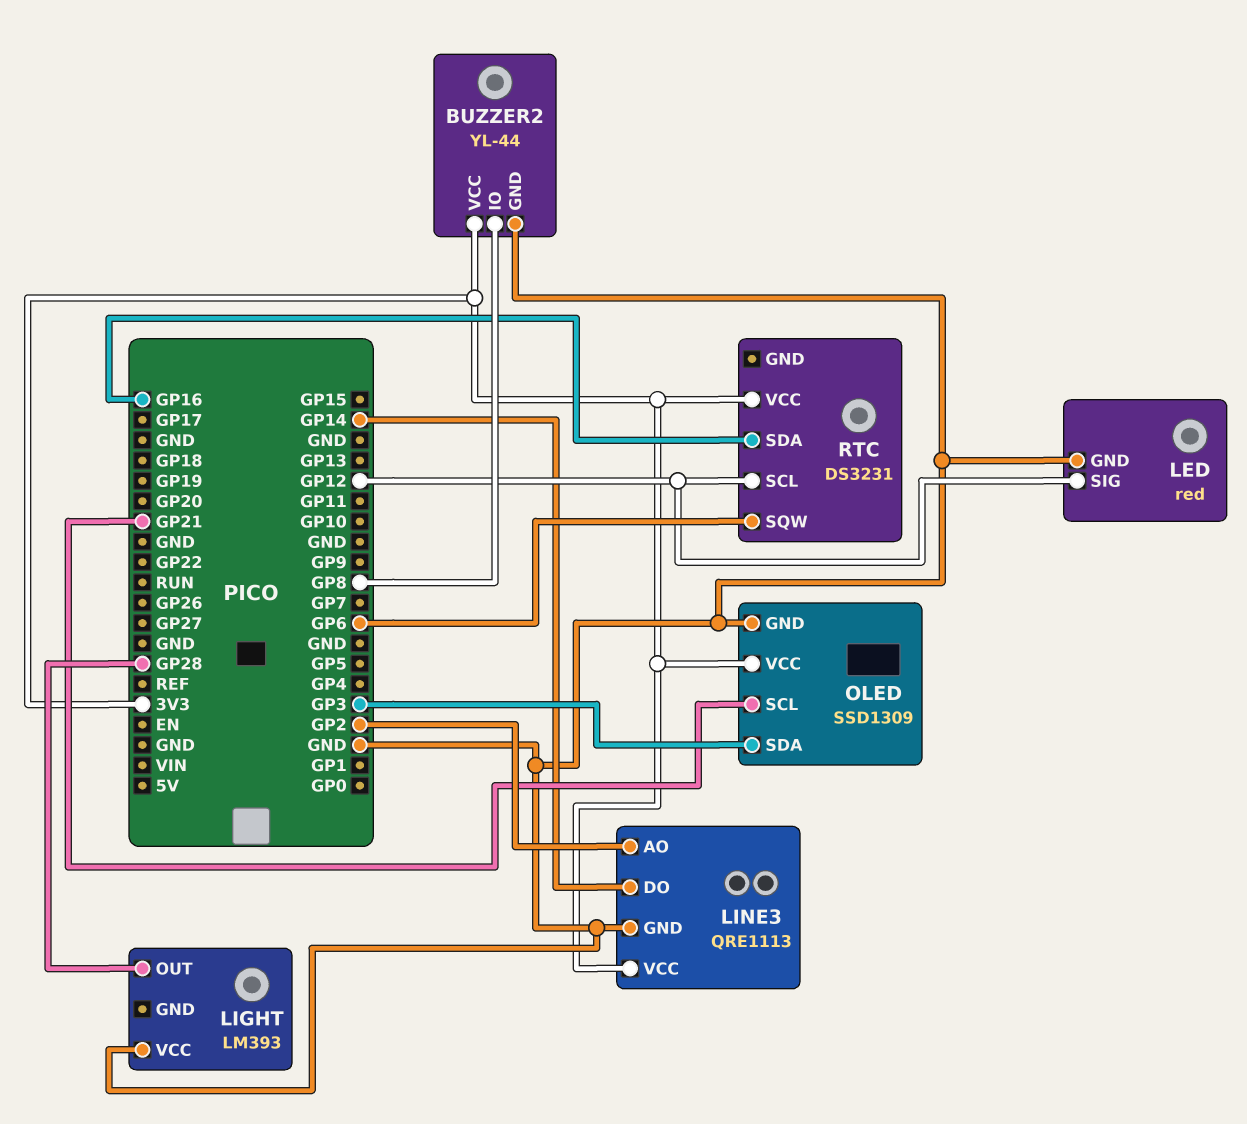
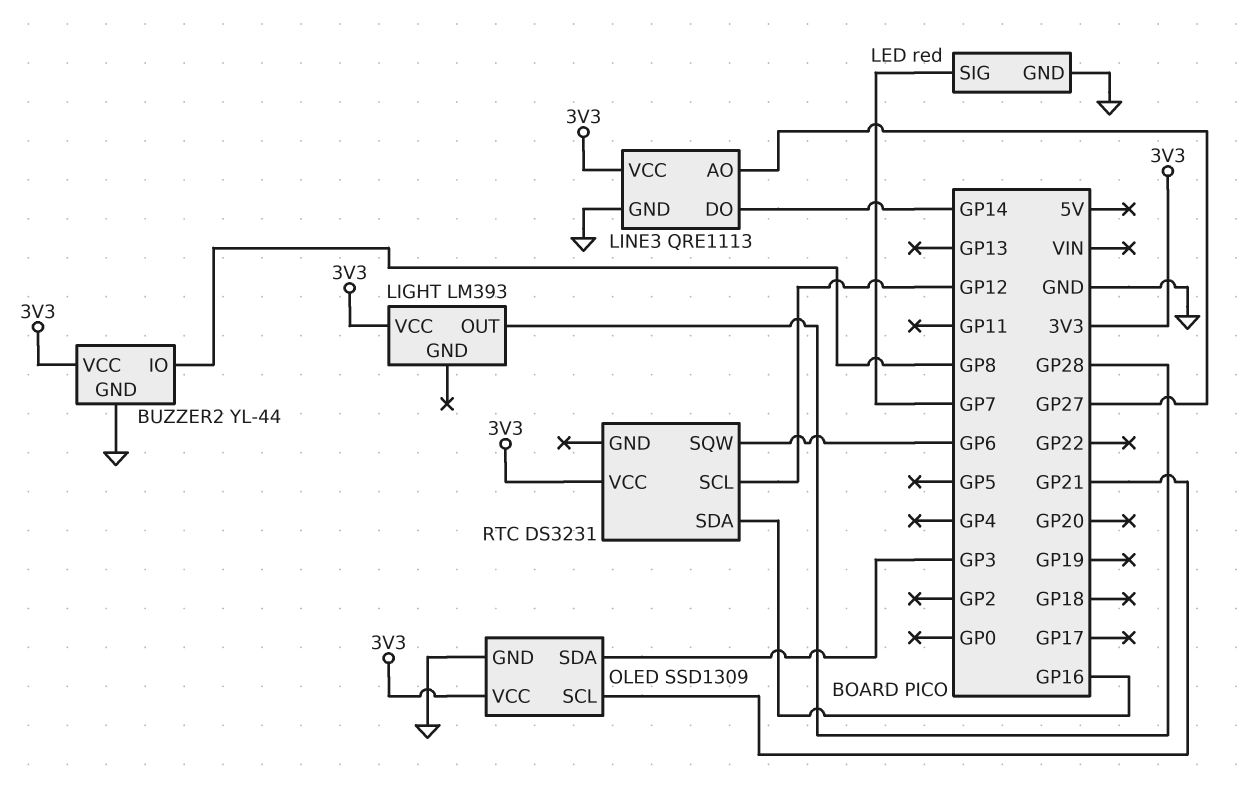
LED pin SIG: GP12 -> GP7
LIGHT pin VCC: GND -> 3V3
LINE3 pin AO: GP2 -> GP27

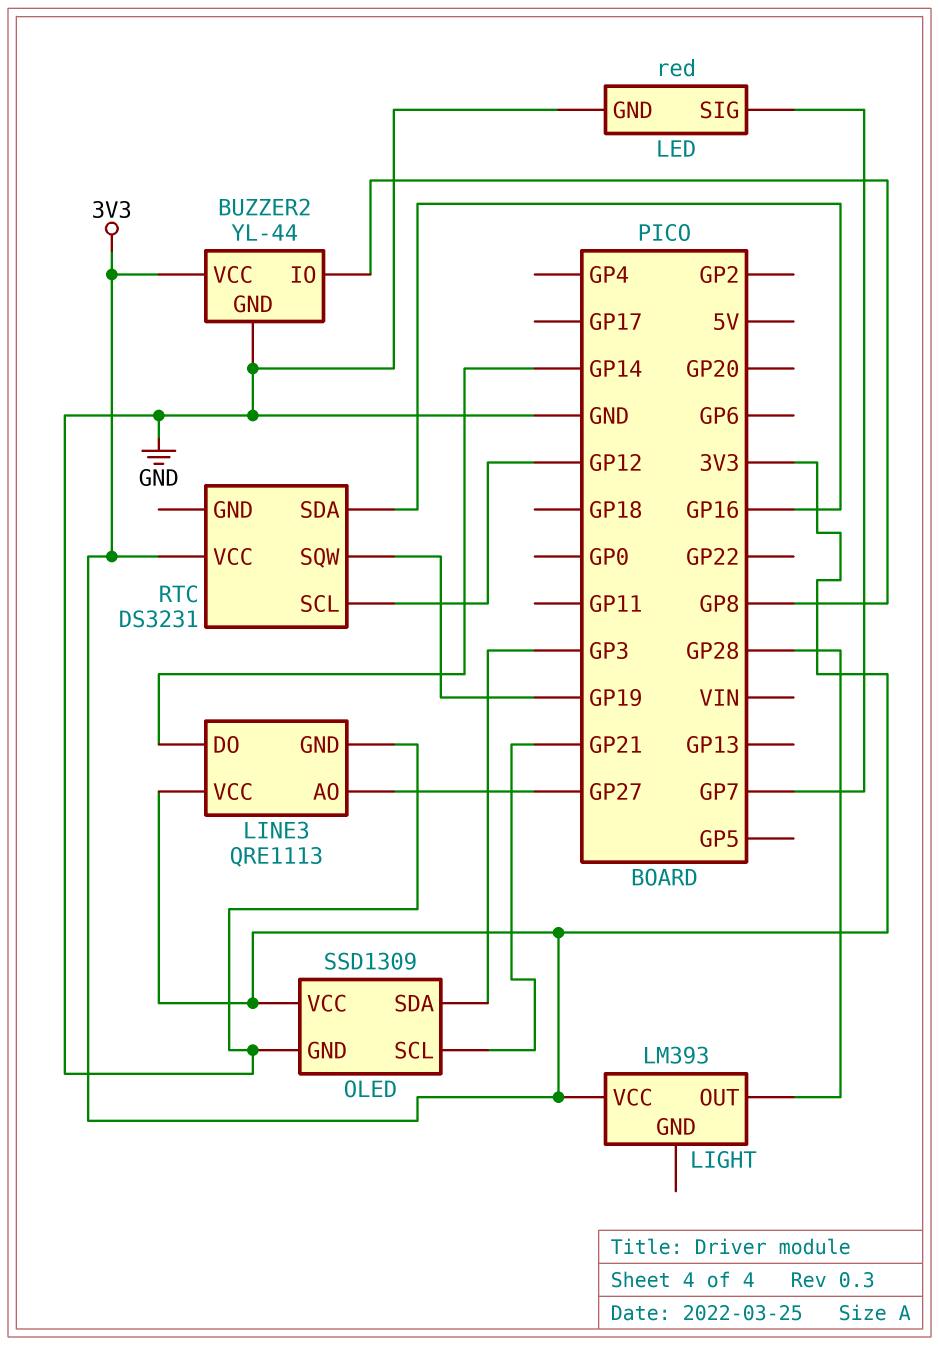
RTC pin SQW: GP6 -> GP19

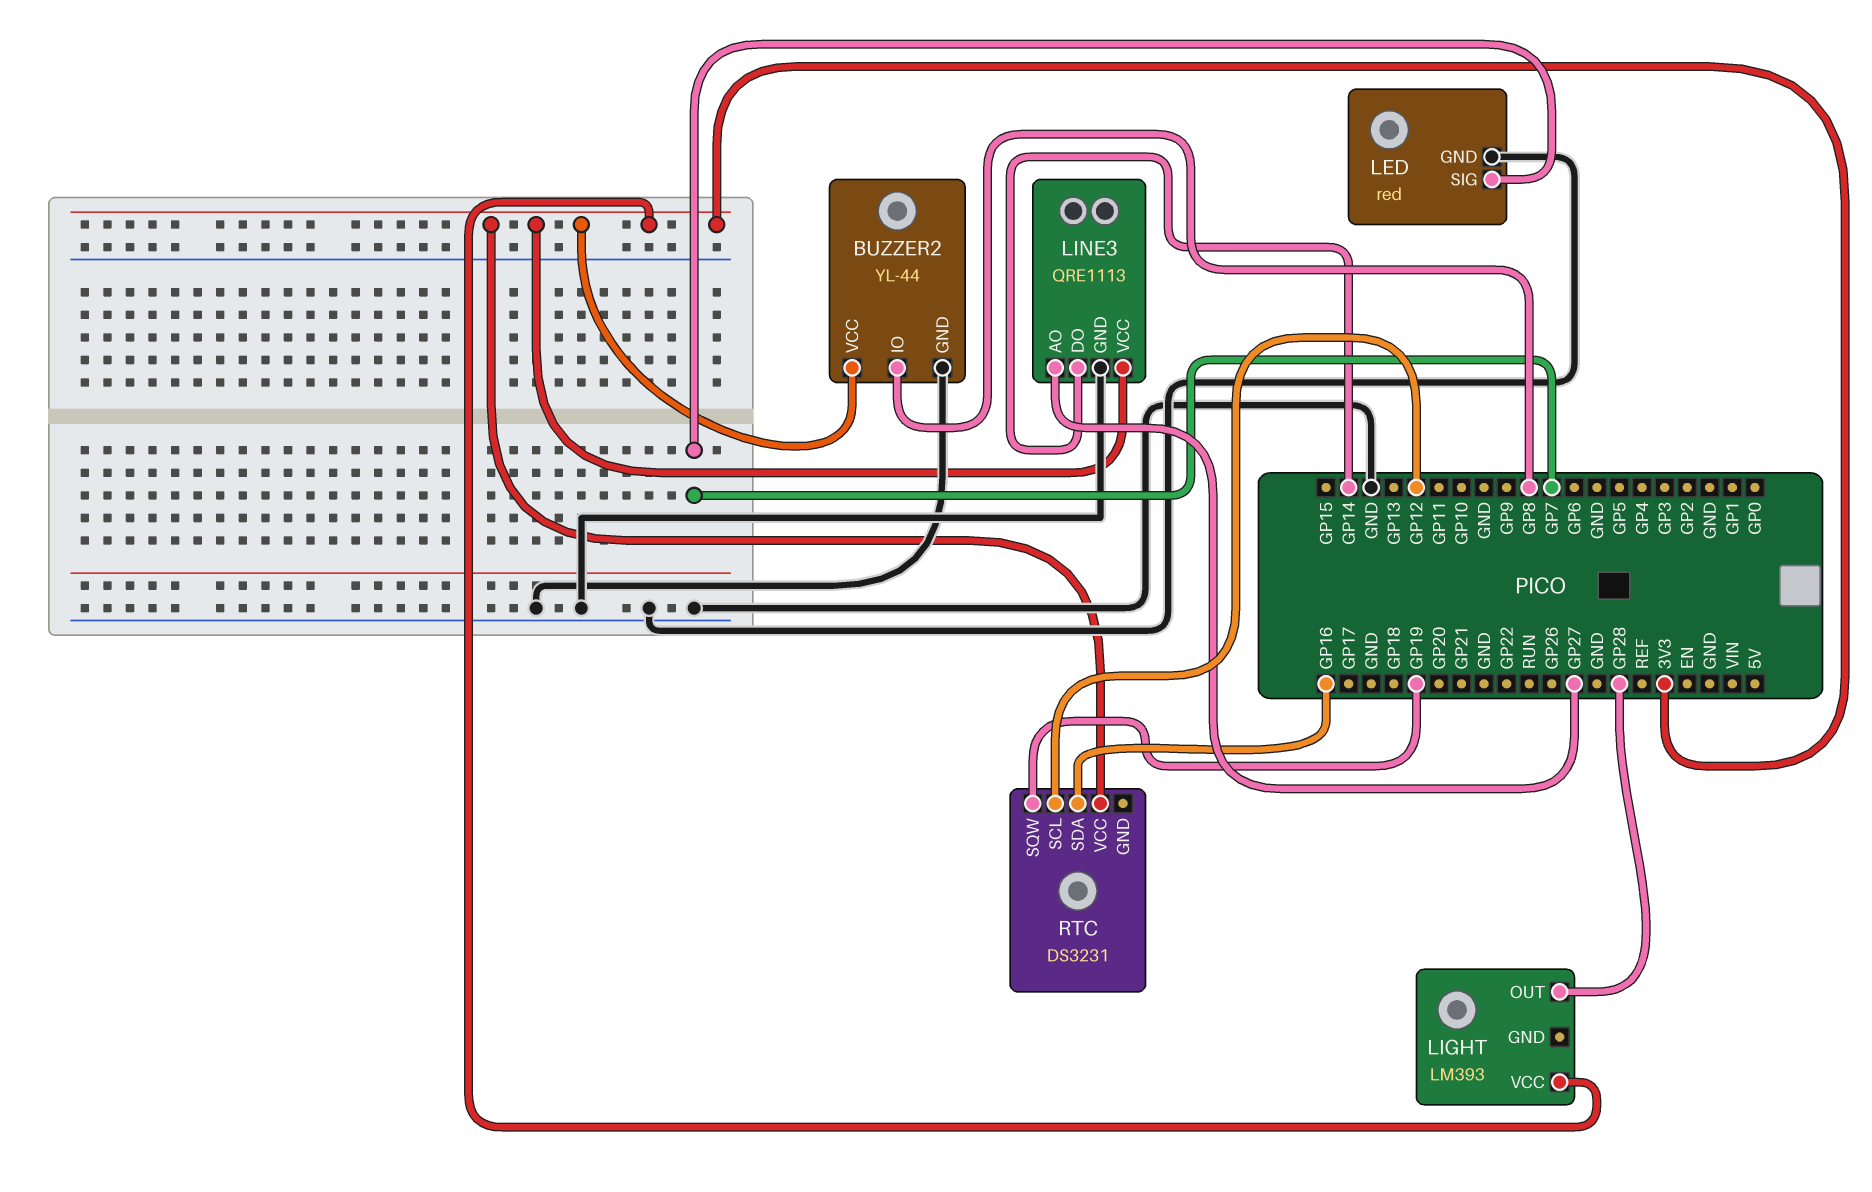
OLED: SSD1309 -> none
OLED pin GND: GND -> none
OLED pin SCL: GP21 -> none
OLED pin SDA: GP3 -> none
OLED pin VCC: 3V3 -> none

